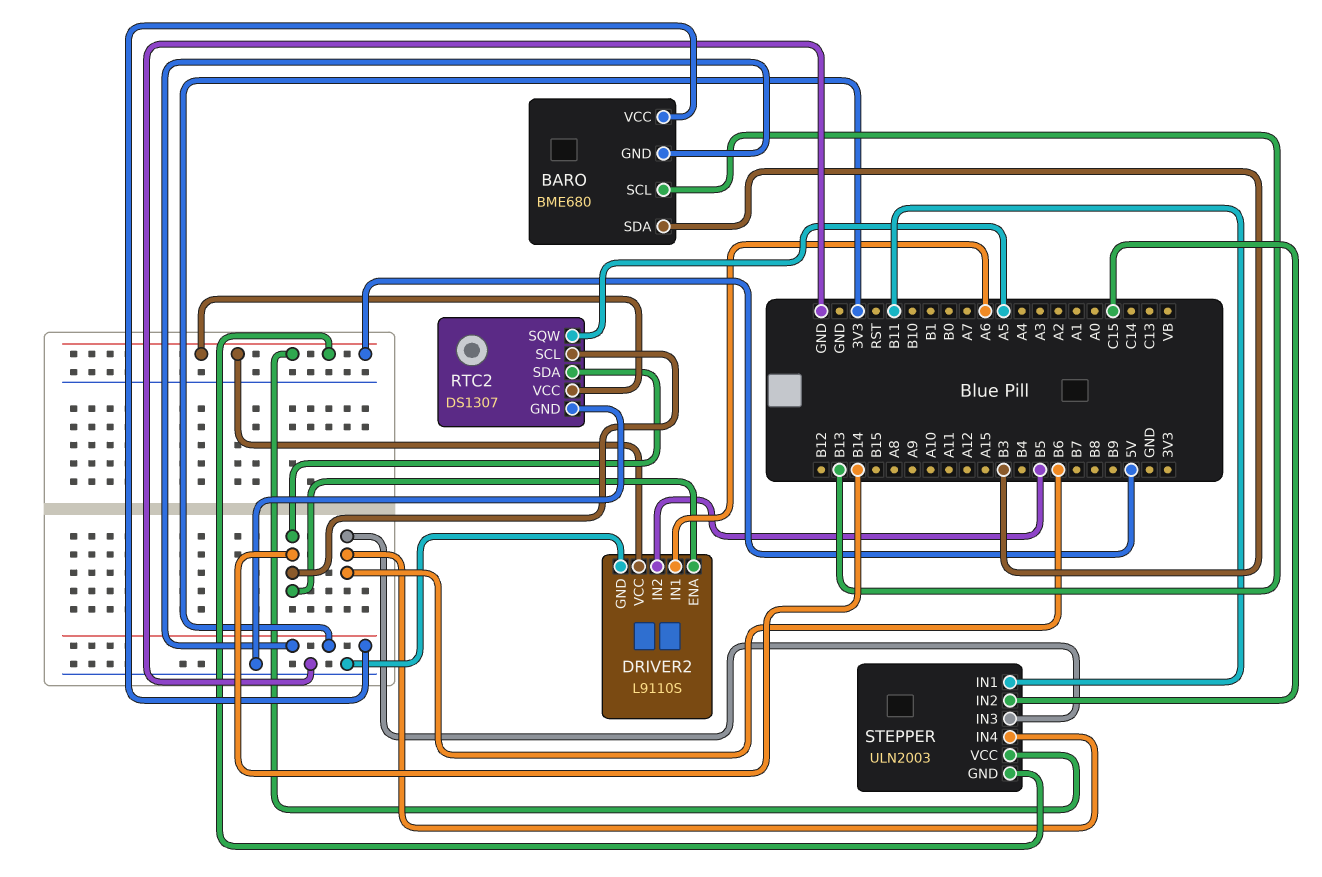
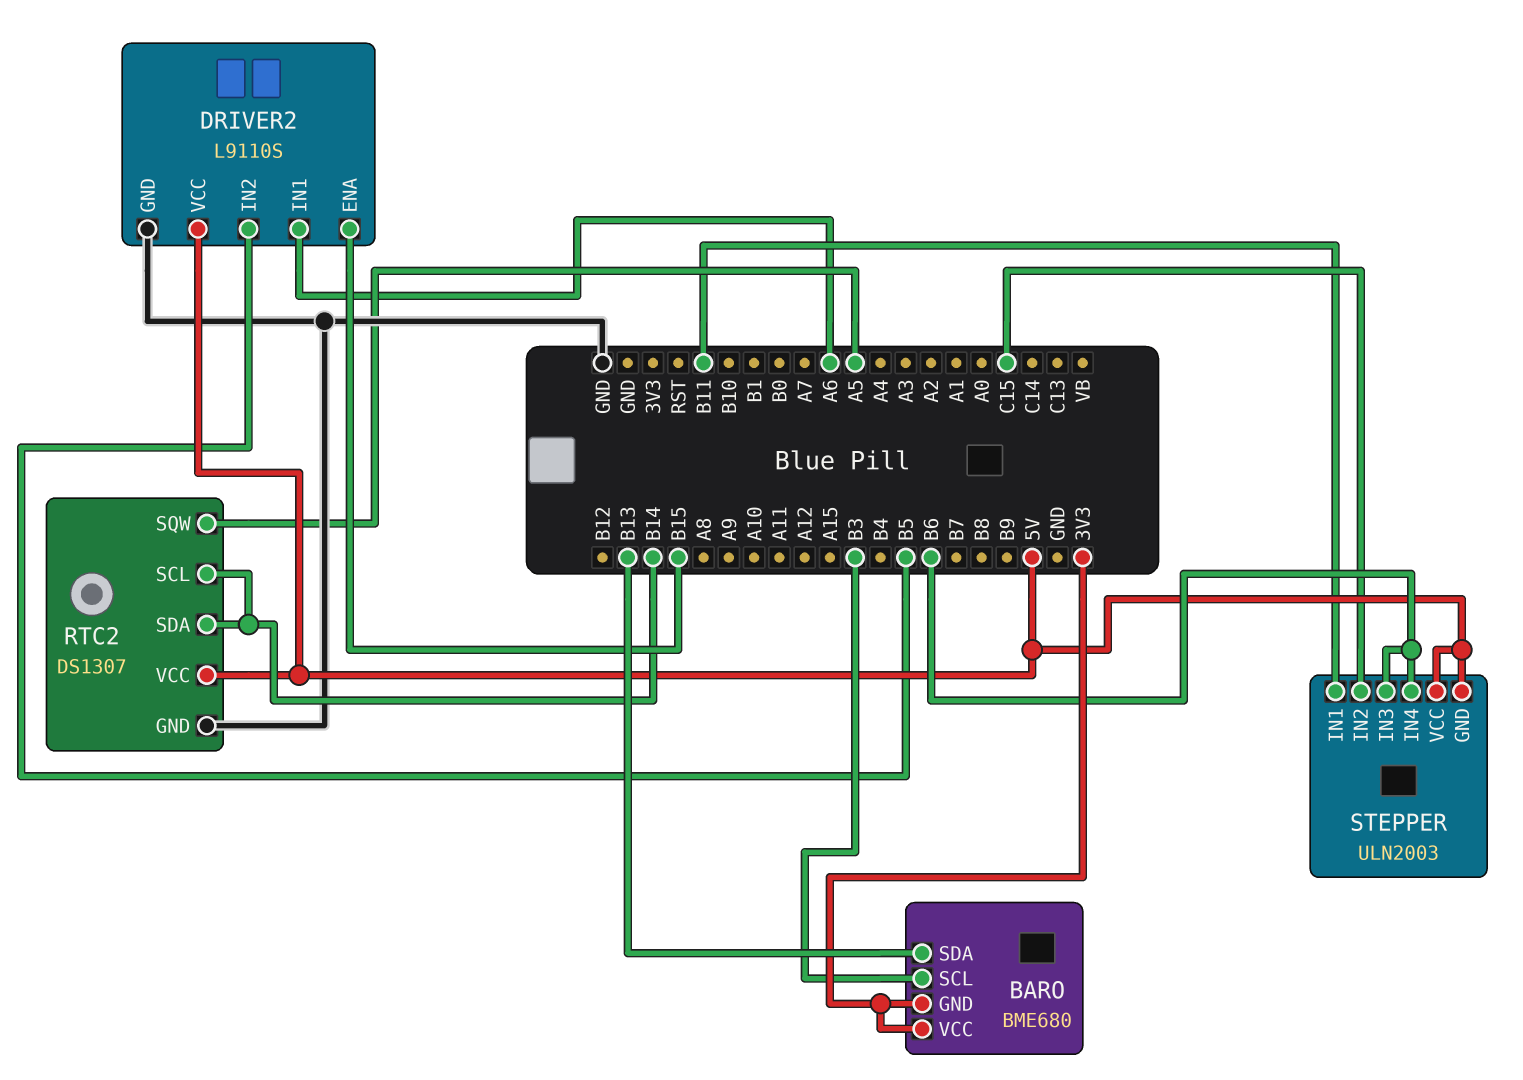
BARO pin SCL: B13 -> B3
BARO pin SDA: B3 -> B13
DRIVER2 pin ENA: B14 -> B15

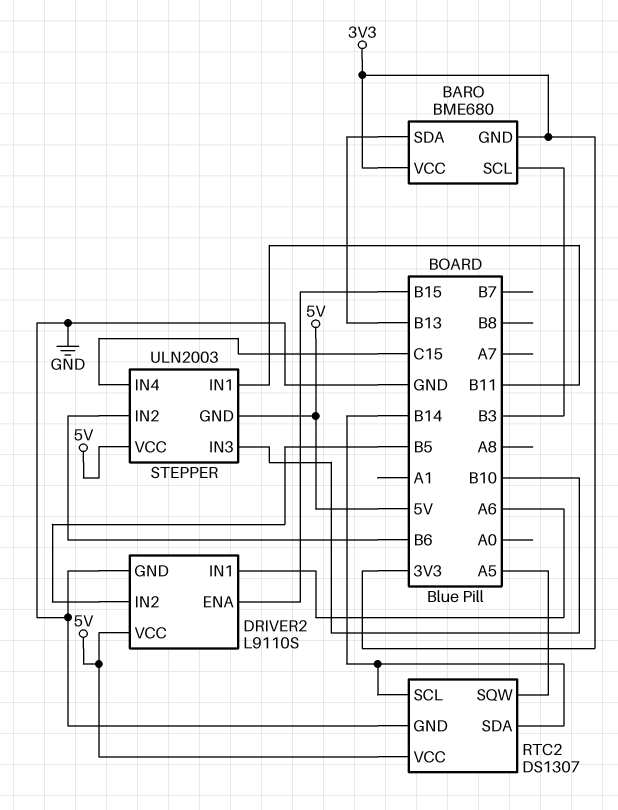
STEPPER pin IN2: C15 -> B6
STEPPER pin IN3: B6 -> B10
STEPPER pin IN4: B6 -> C15

